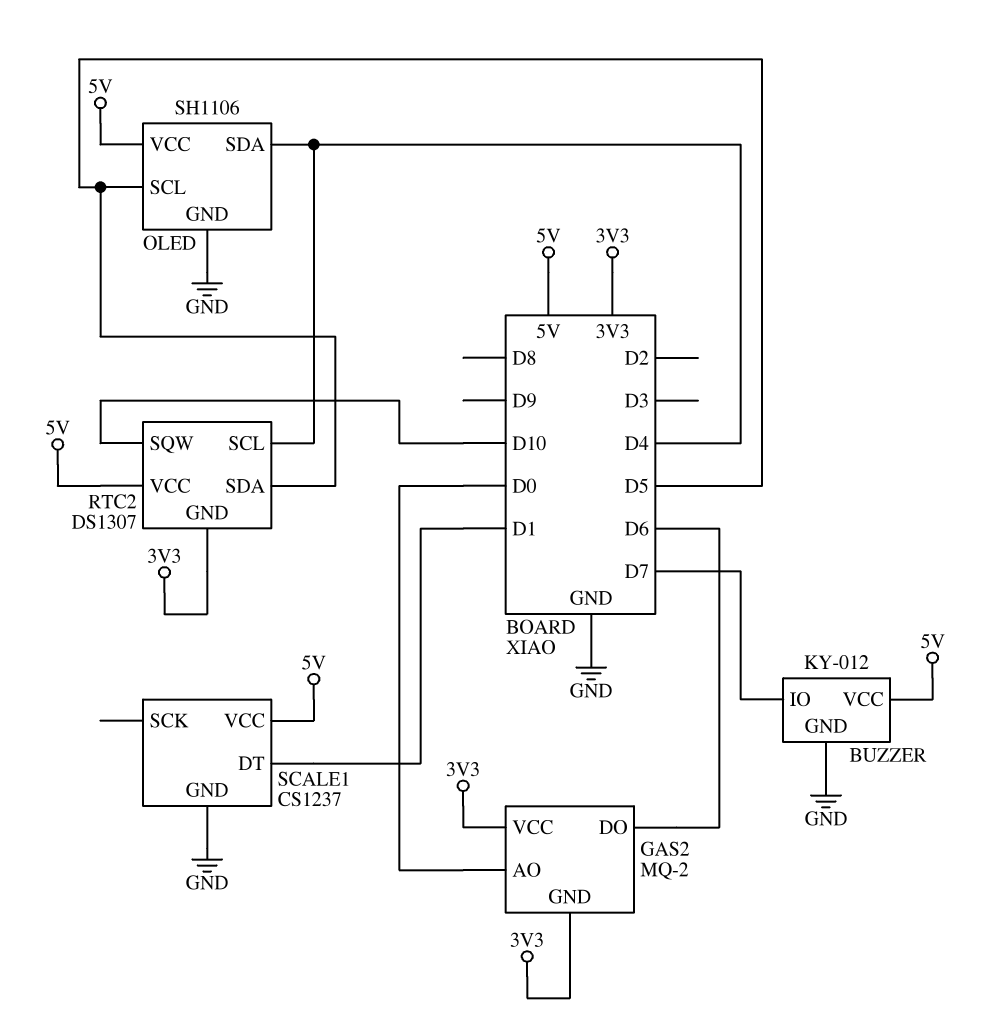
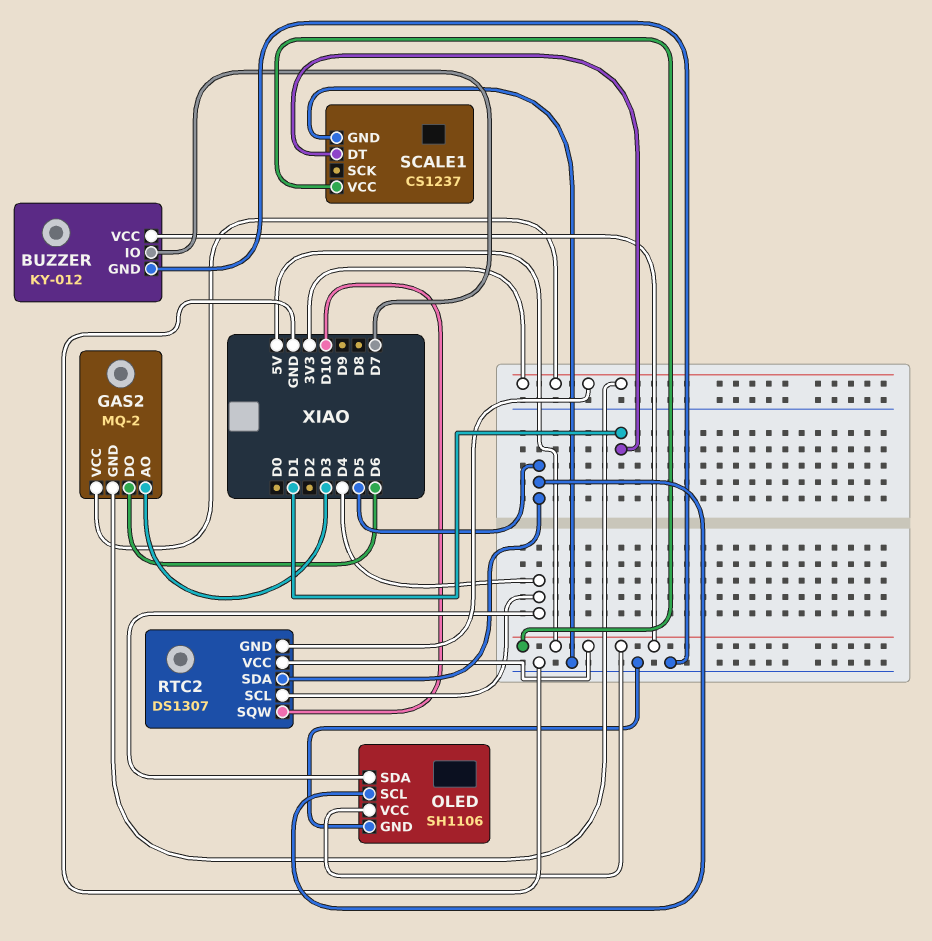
GAS2 pin AO: D0 -> D3

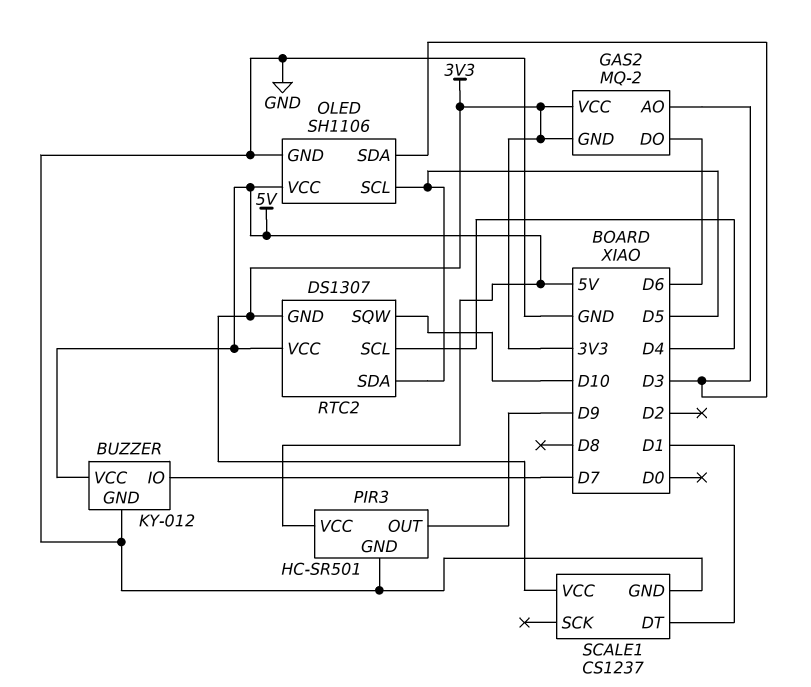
OLED pin SDA: D4 -> D3
PIR3: none -> HC-SR501
PIR3 pin GND: none -> GND
PIR3 pin OUT: none -> D9
PIR3 pin VCC: none -> 5V
SCALE1 pin VCC: 5V -> 3V3

